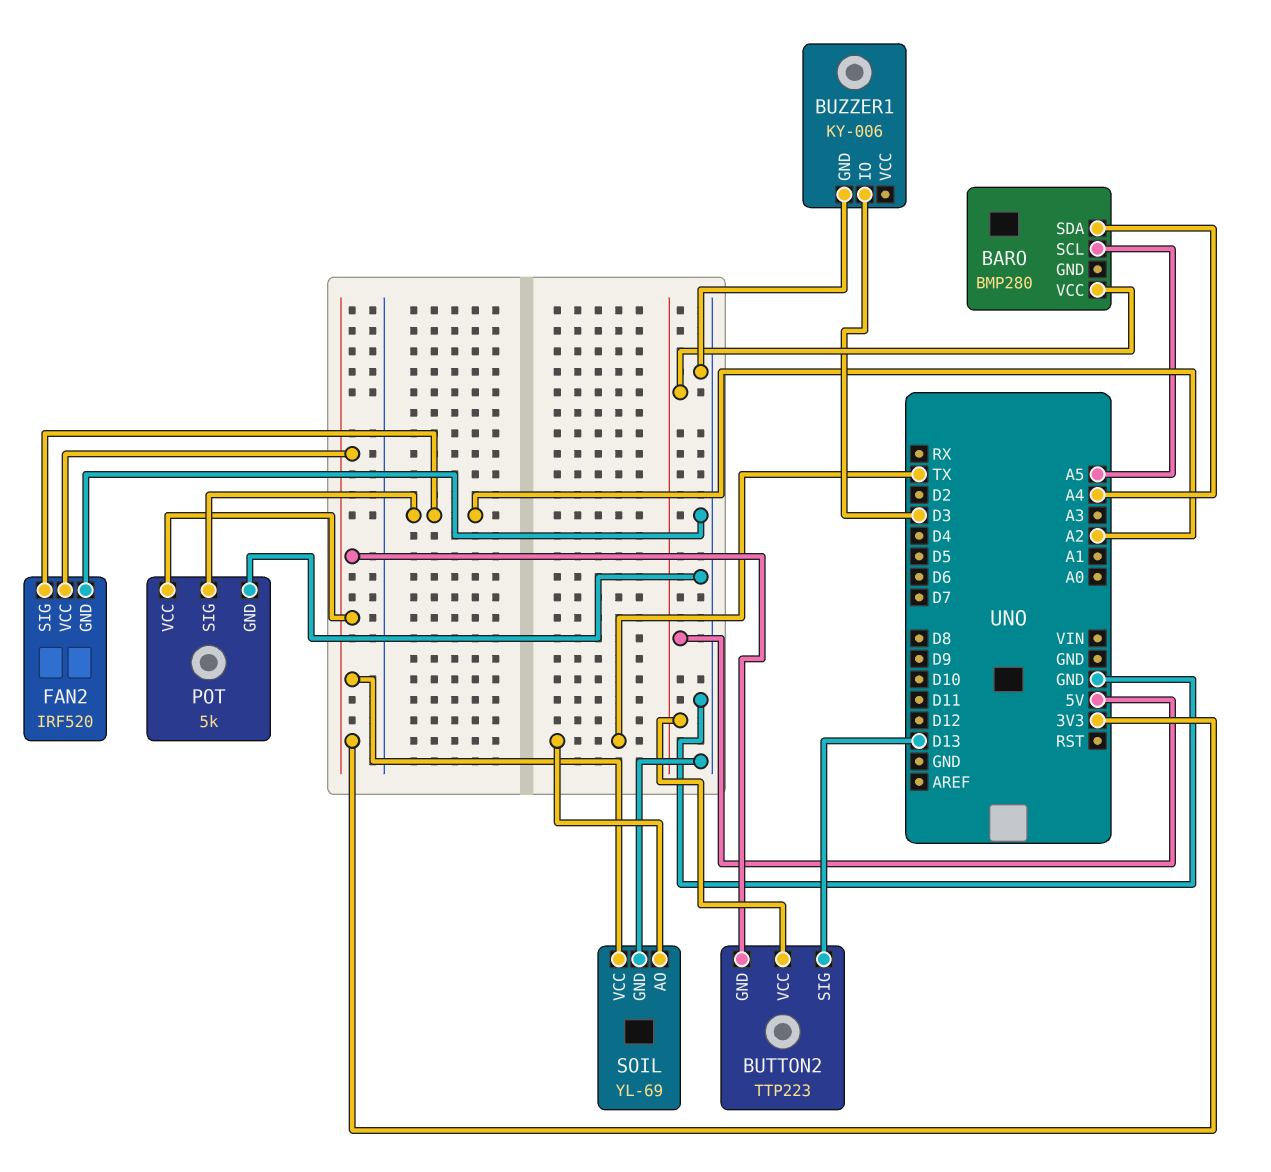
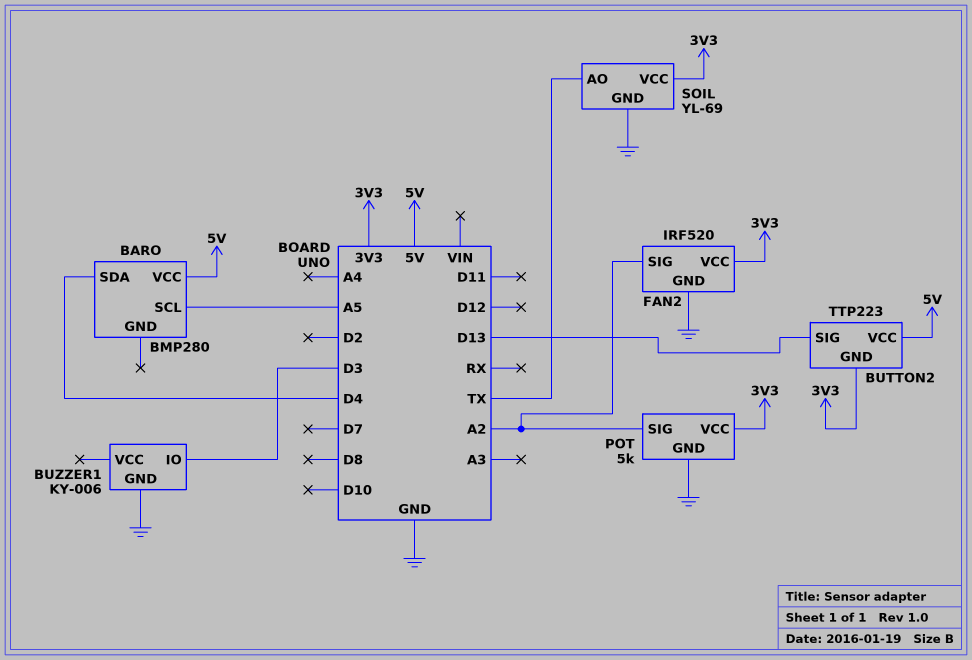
BARO pin SDA: A4 -> D4

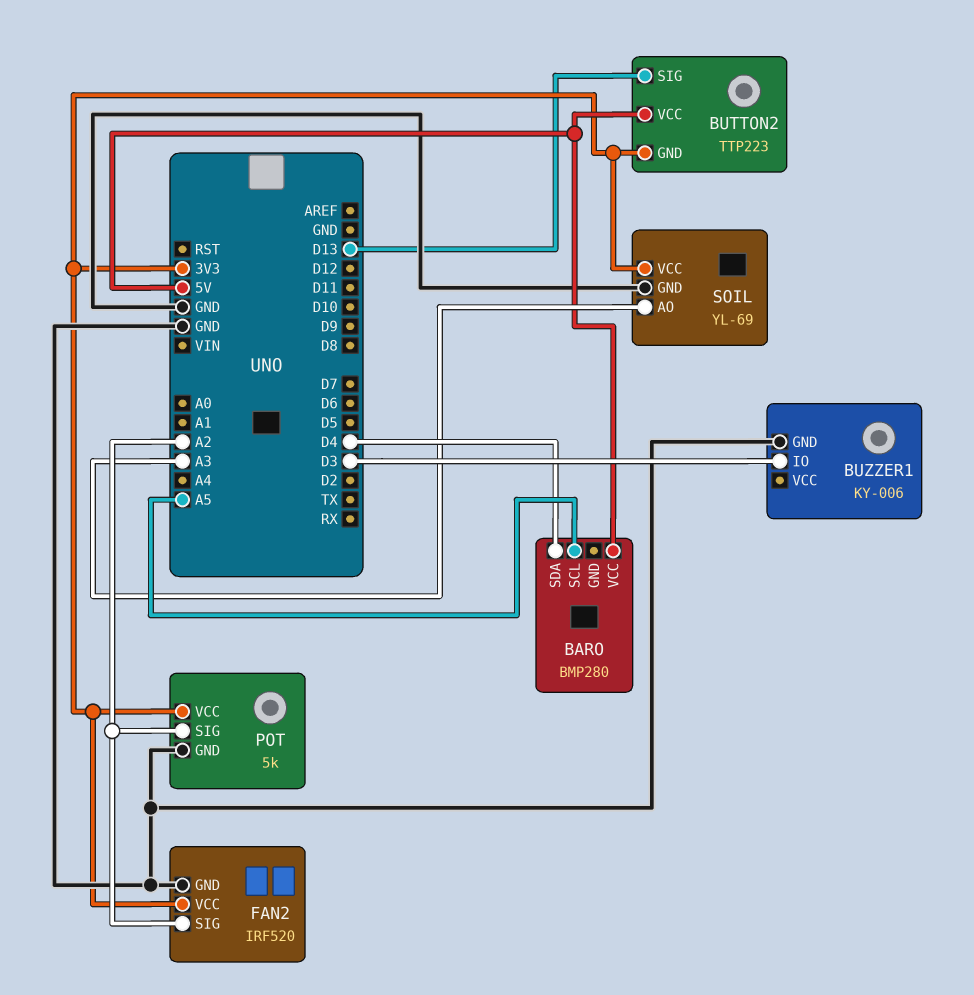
SOIL pin AO: TX -> A3

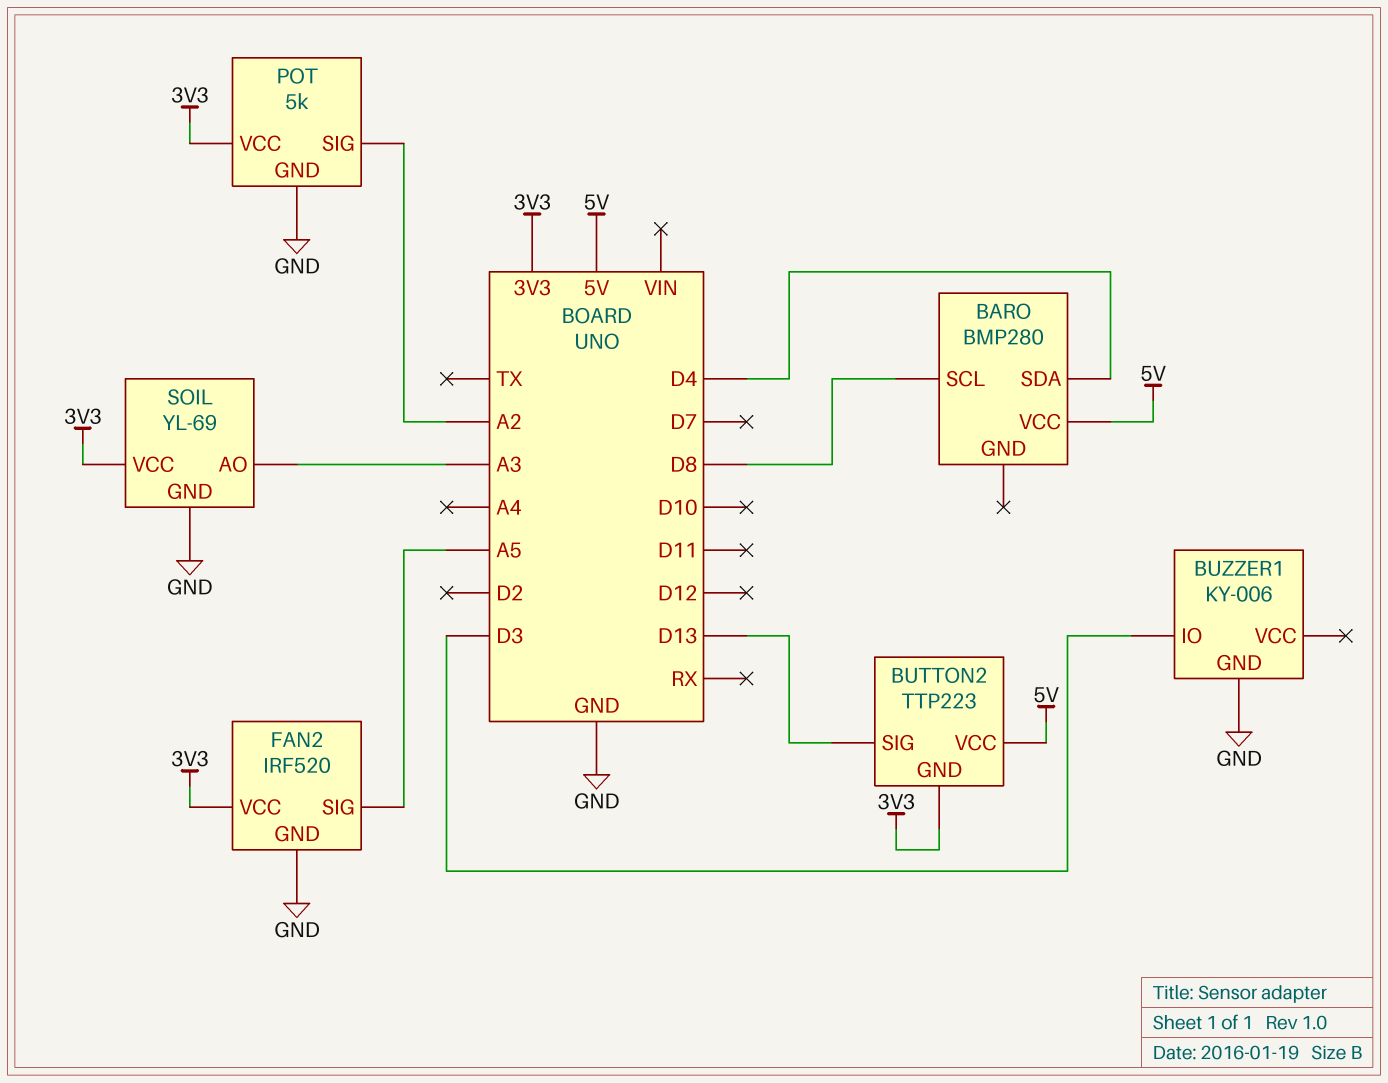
BARO pin SCL: A5 -> D8
FAN2 pin SIG: A2 -> A5

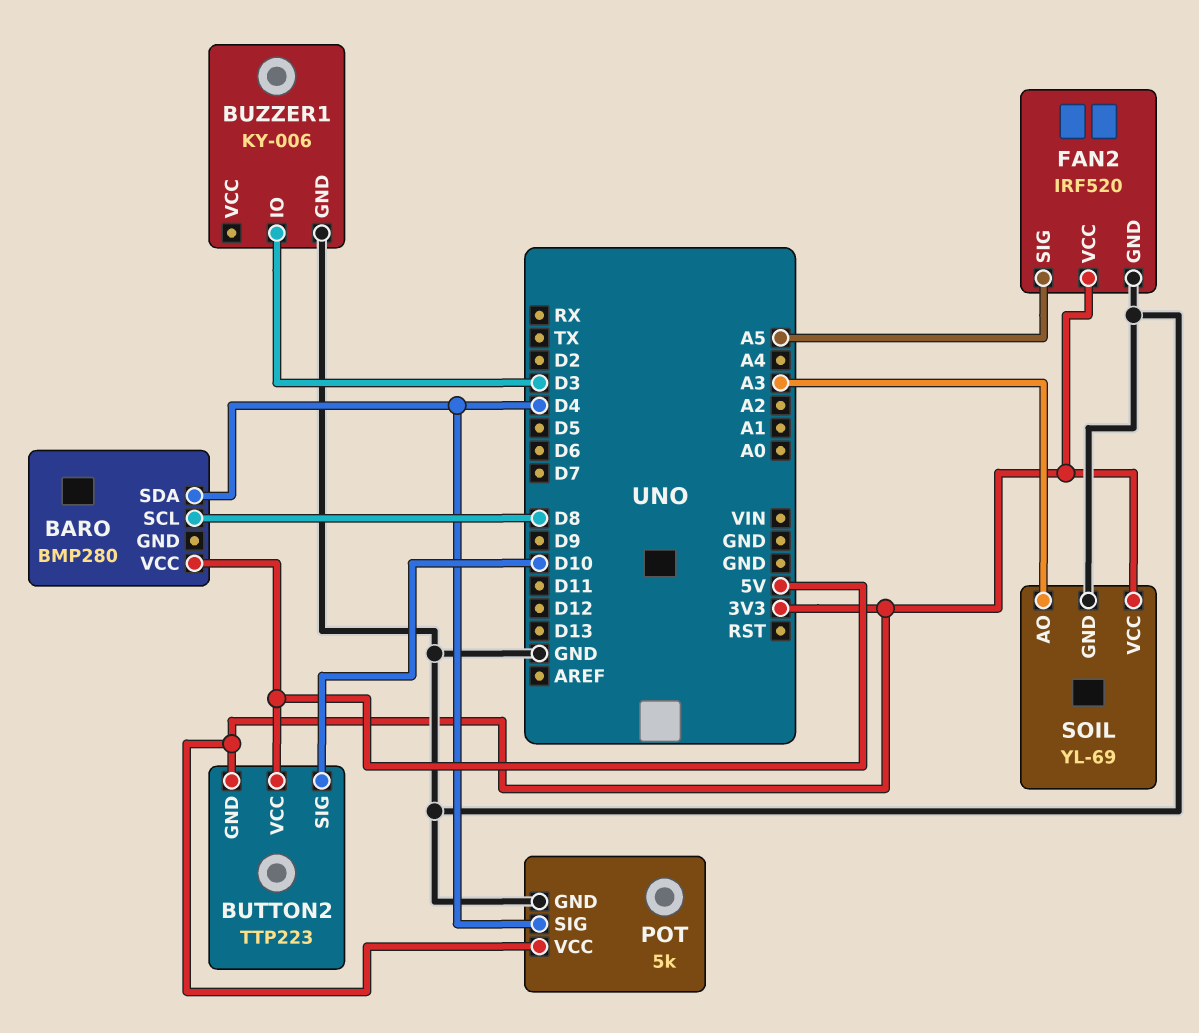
BUTTON2 pin SIG: D13 -> D10
POT pin SIG: A2 -> D4

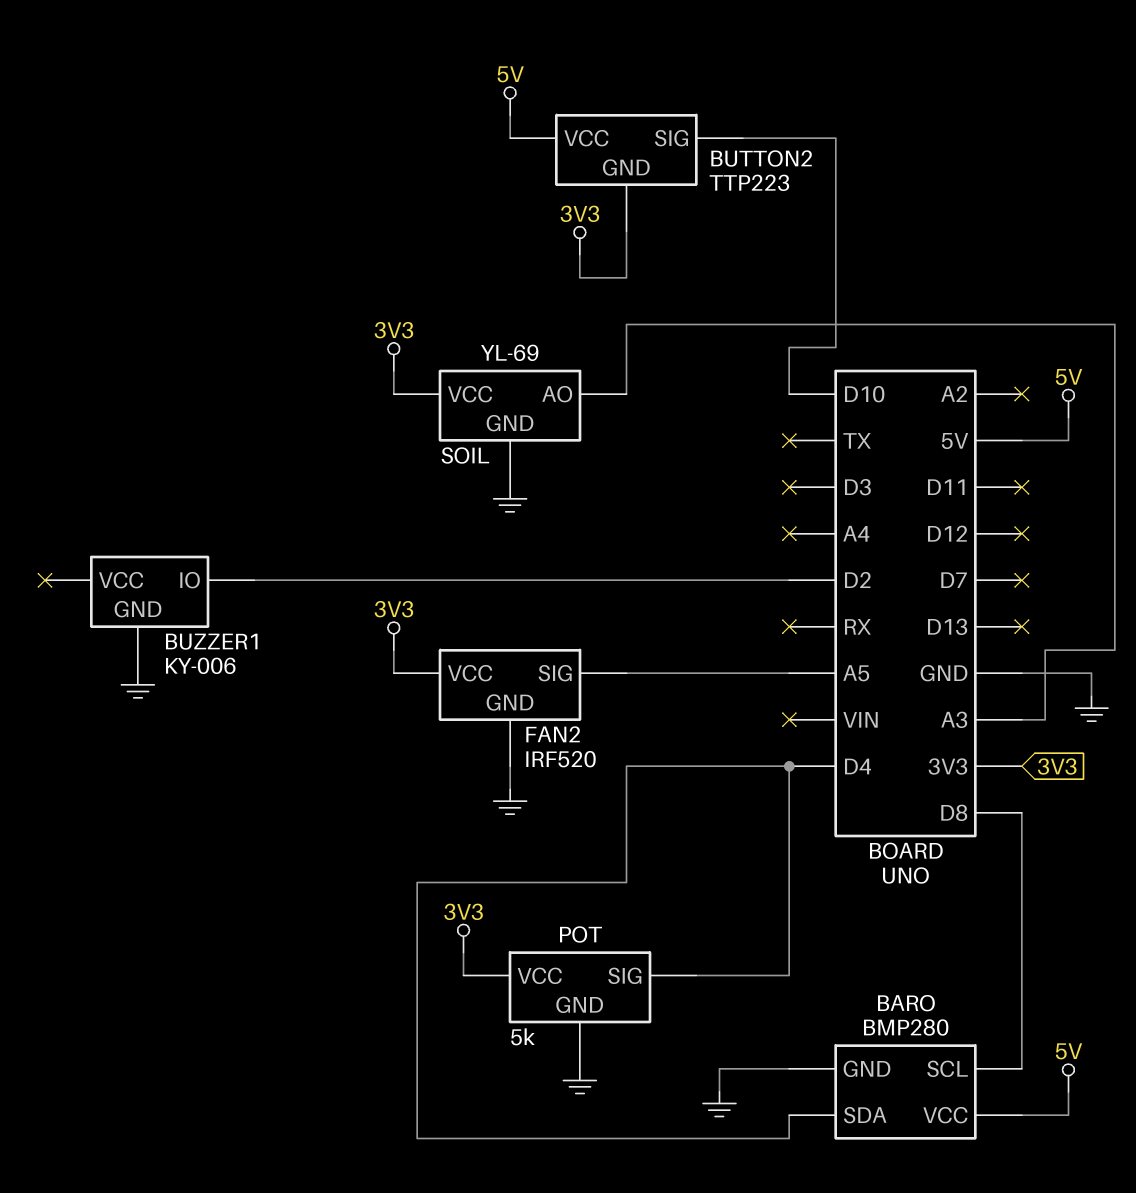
BARO pin GND: none -> GND
BUZZER1 pin IO: D3 -> D2

